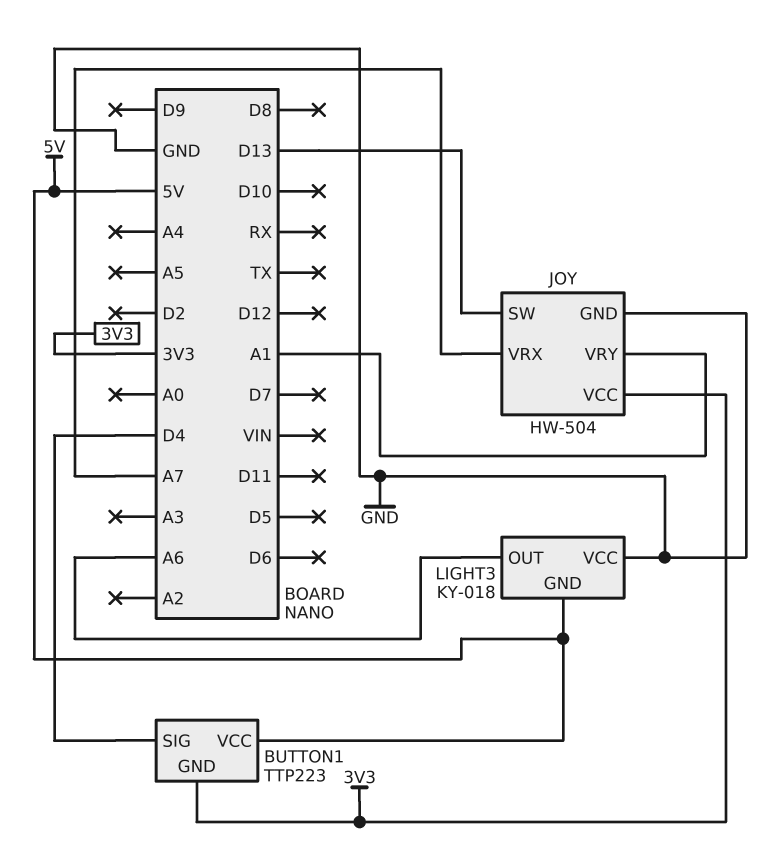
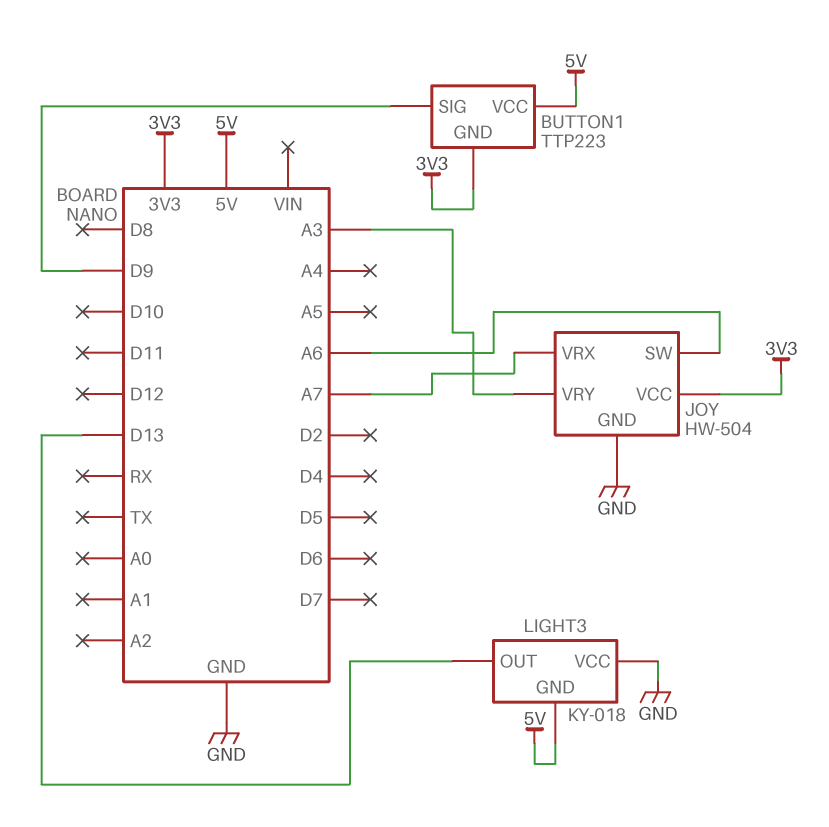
BUTTON1 pin SIG: D4 -> D9
JOY pin SW: D13 -> A6
JOY pin VRY: A1 -> A3
LIGHT3 pin OUT: A6 -> D13

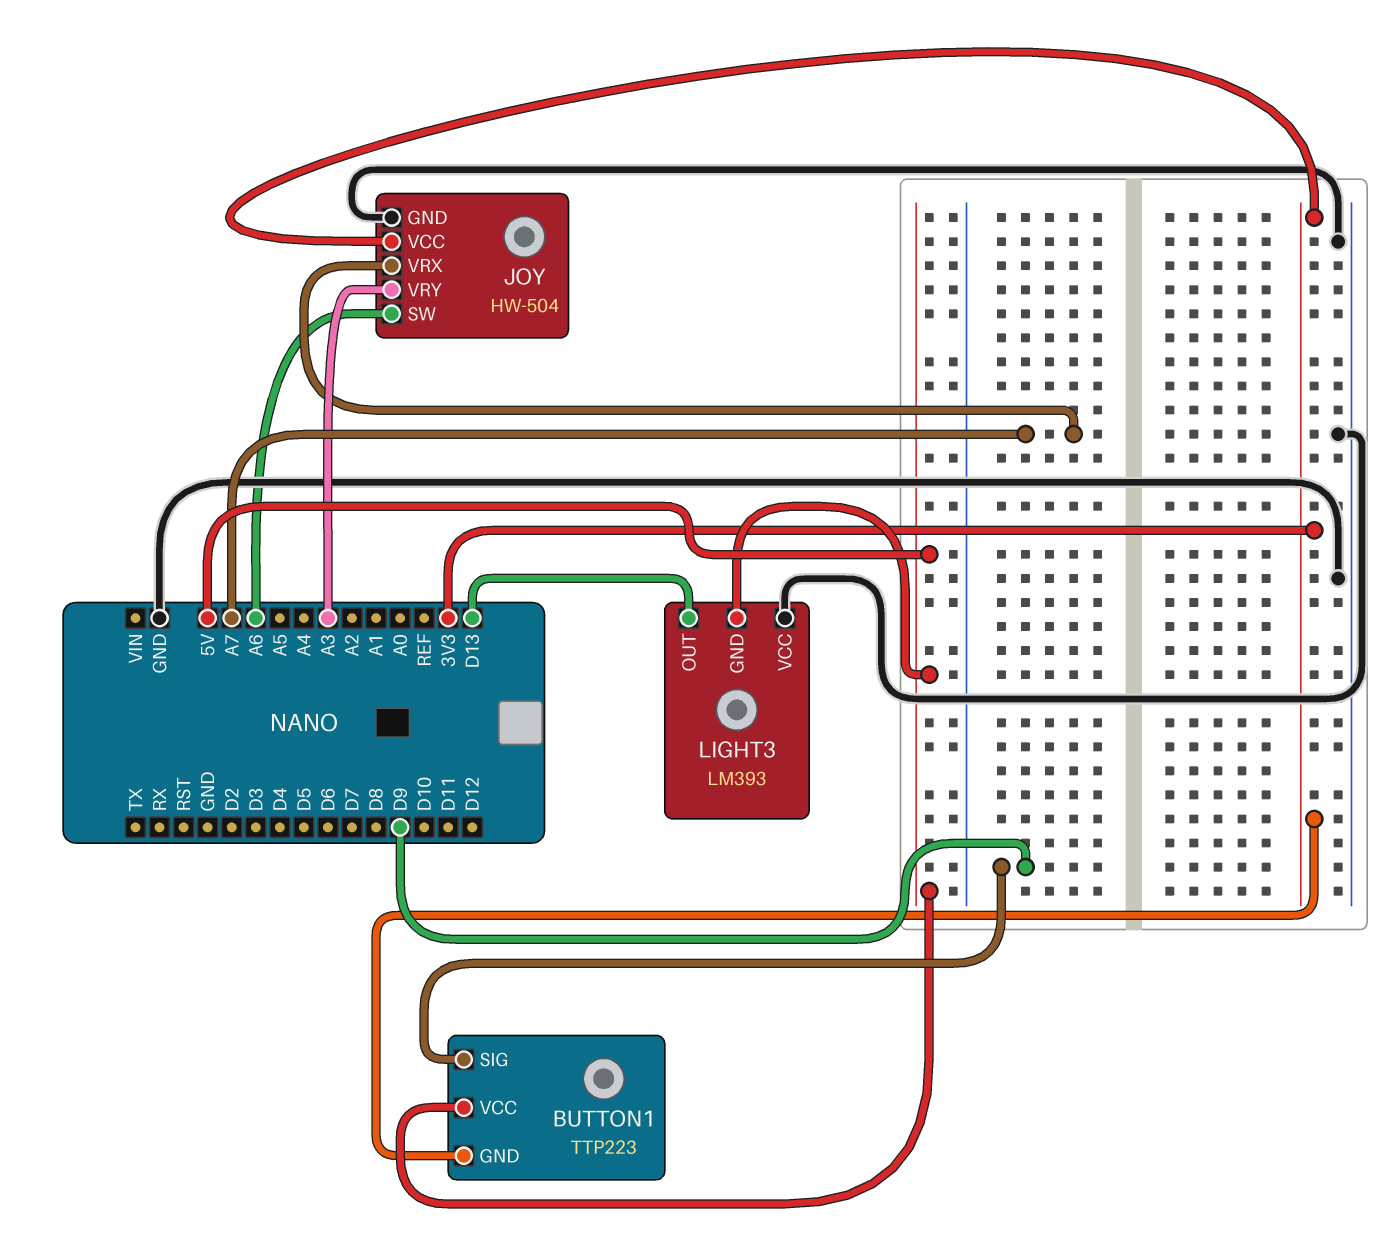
LIGHT3: KY-018 -> LM393

